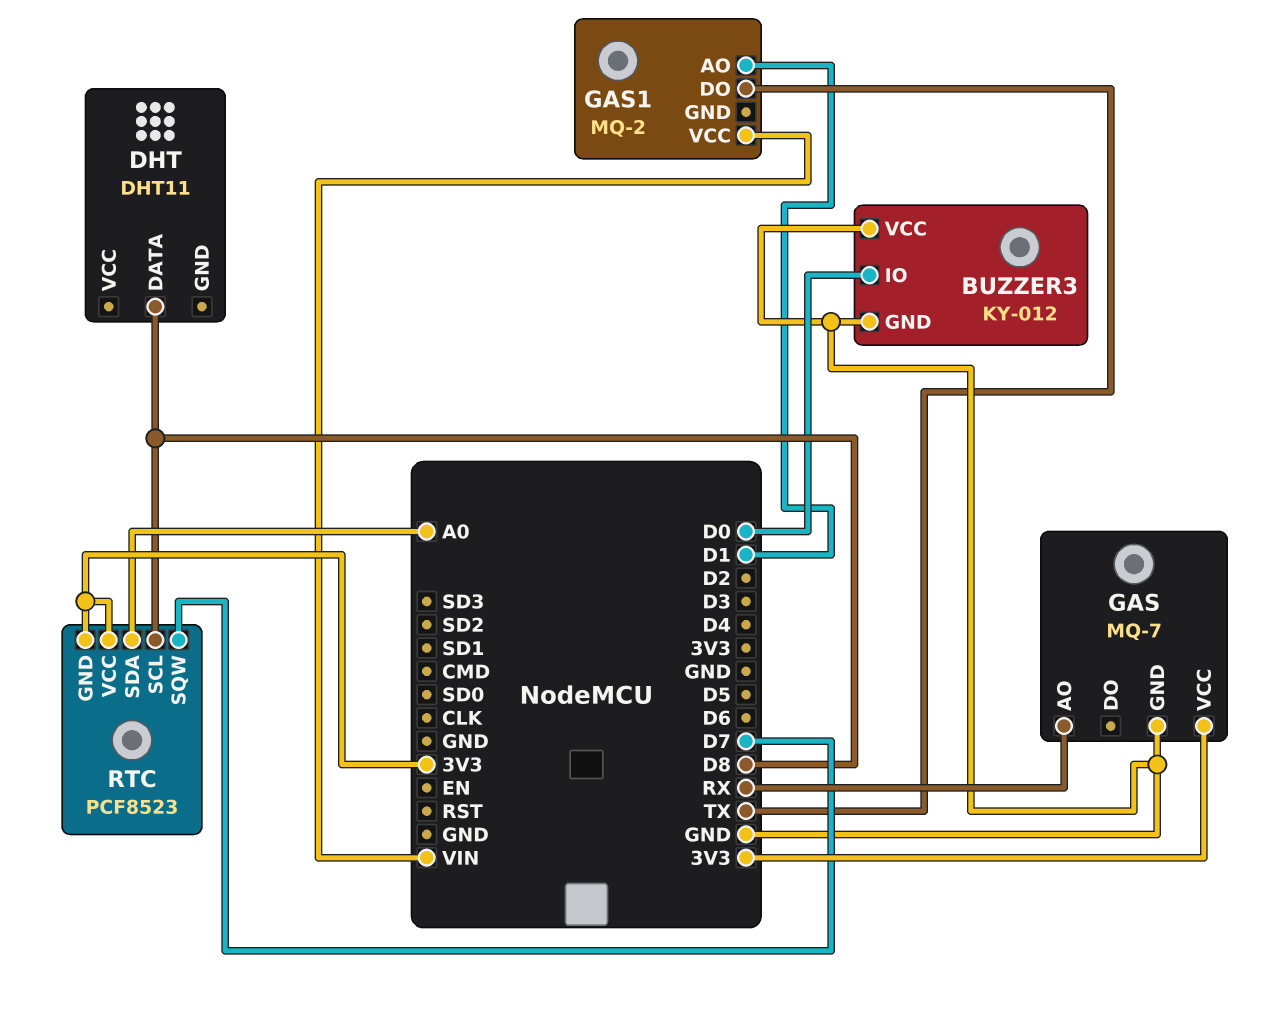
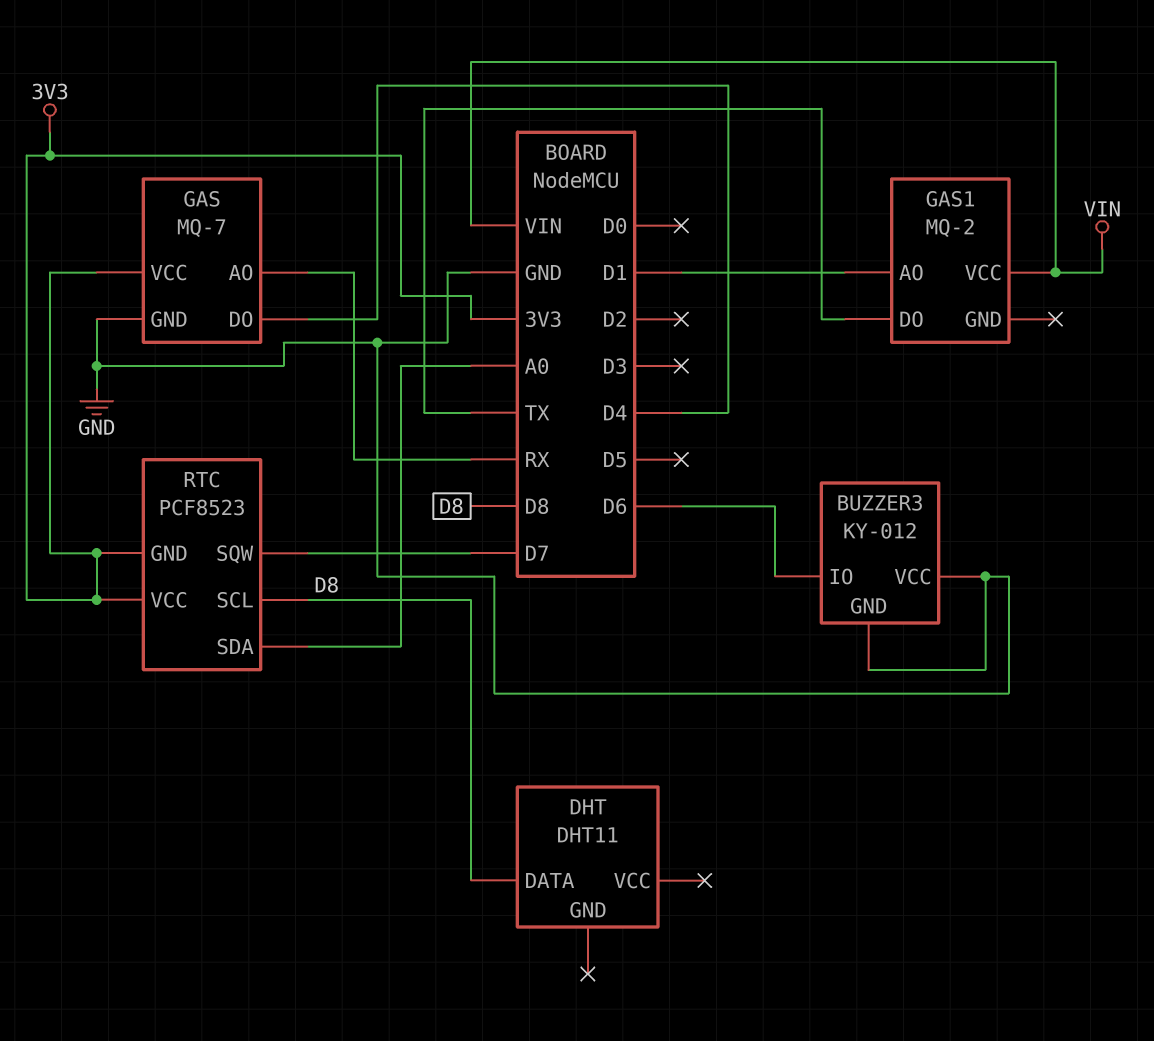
BUZZER3 pin IO: D0 -> D6
GAS pin DO: none -> D4

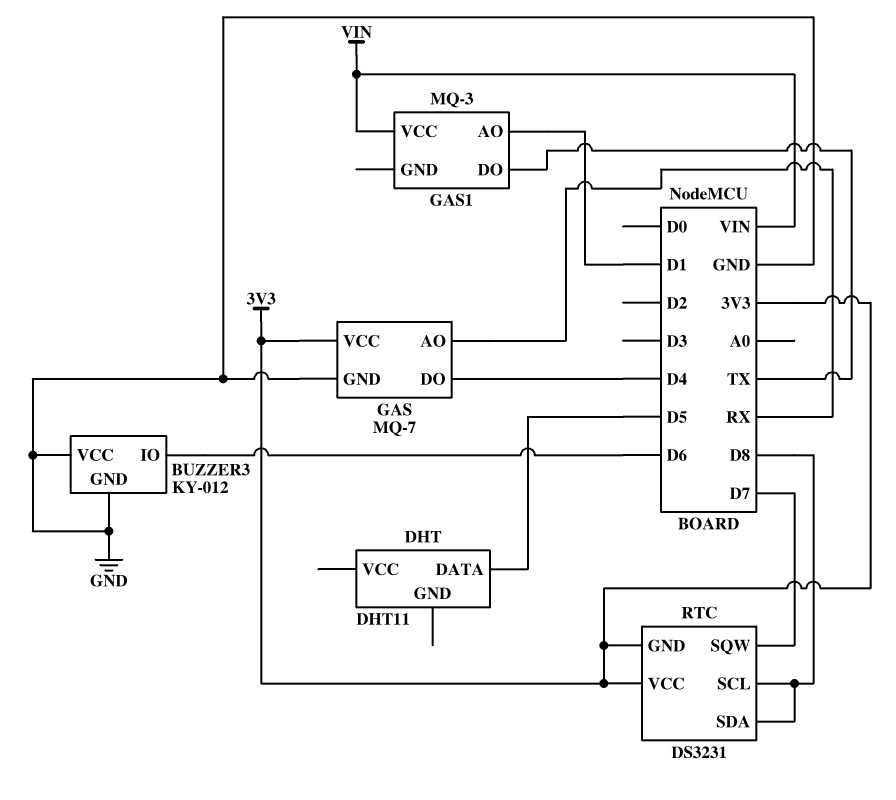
DHT pin DATA: D8 -> D5
GAS1: MQ-2 -> MQ-3
RTC: PCF8523 -> DS3231
RTC pin SDA: A0 -> D8

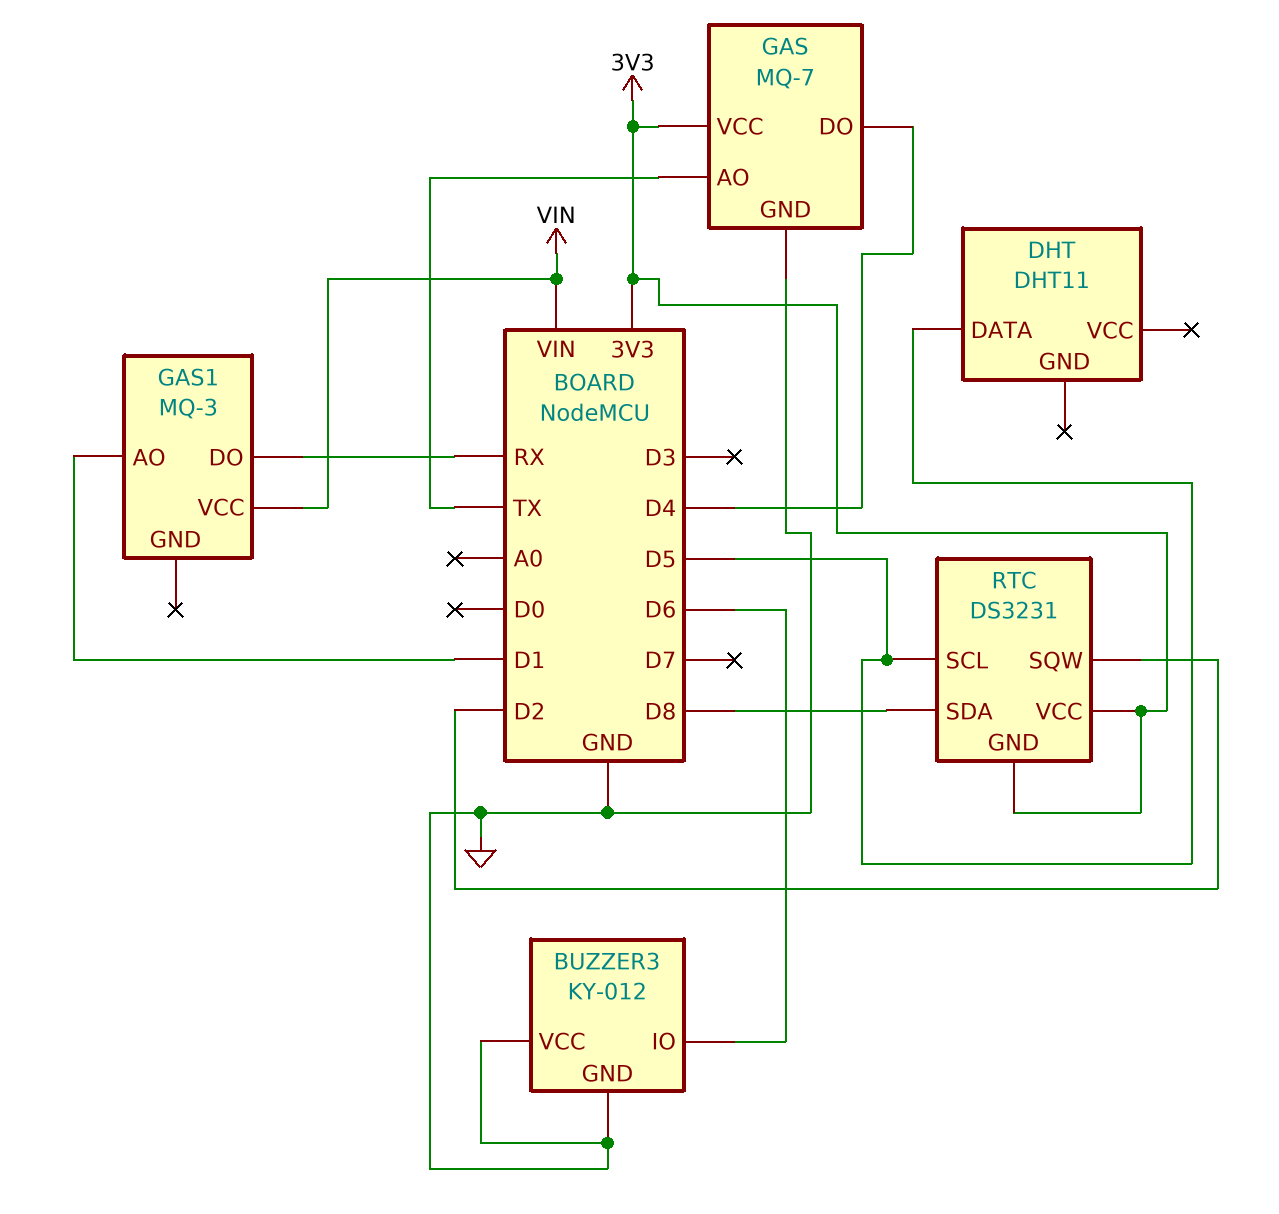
GAS pin AO: RX -> TX
GAS1 pin DO: TX -> RX
RTC pin SCL: D8 -> D5
RTC pin SQW: D7 -> D2

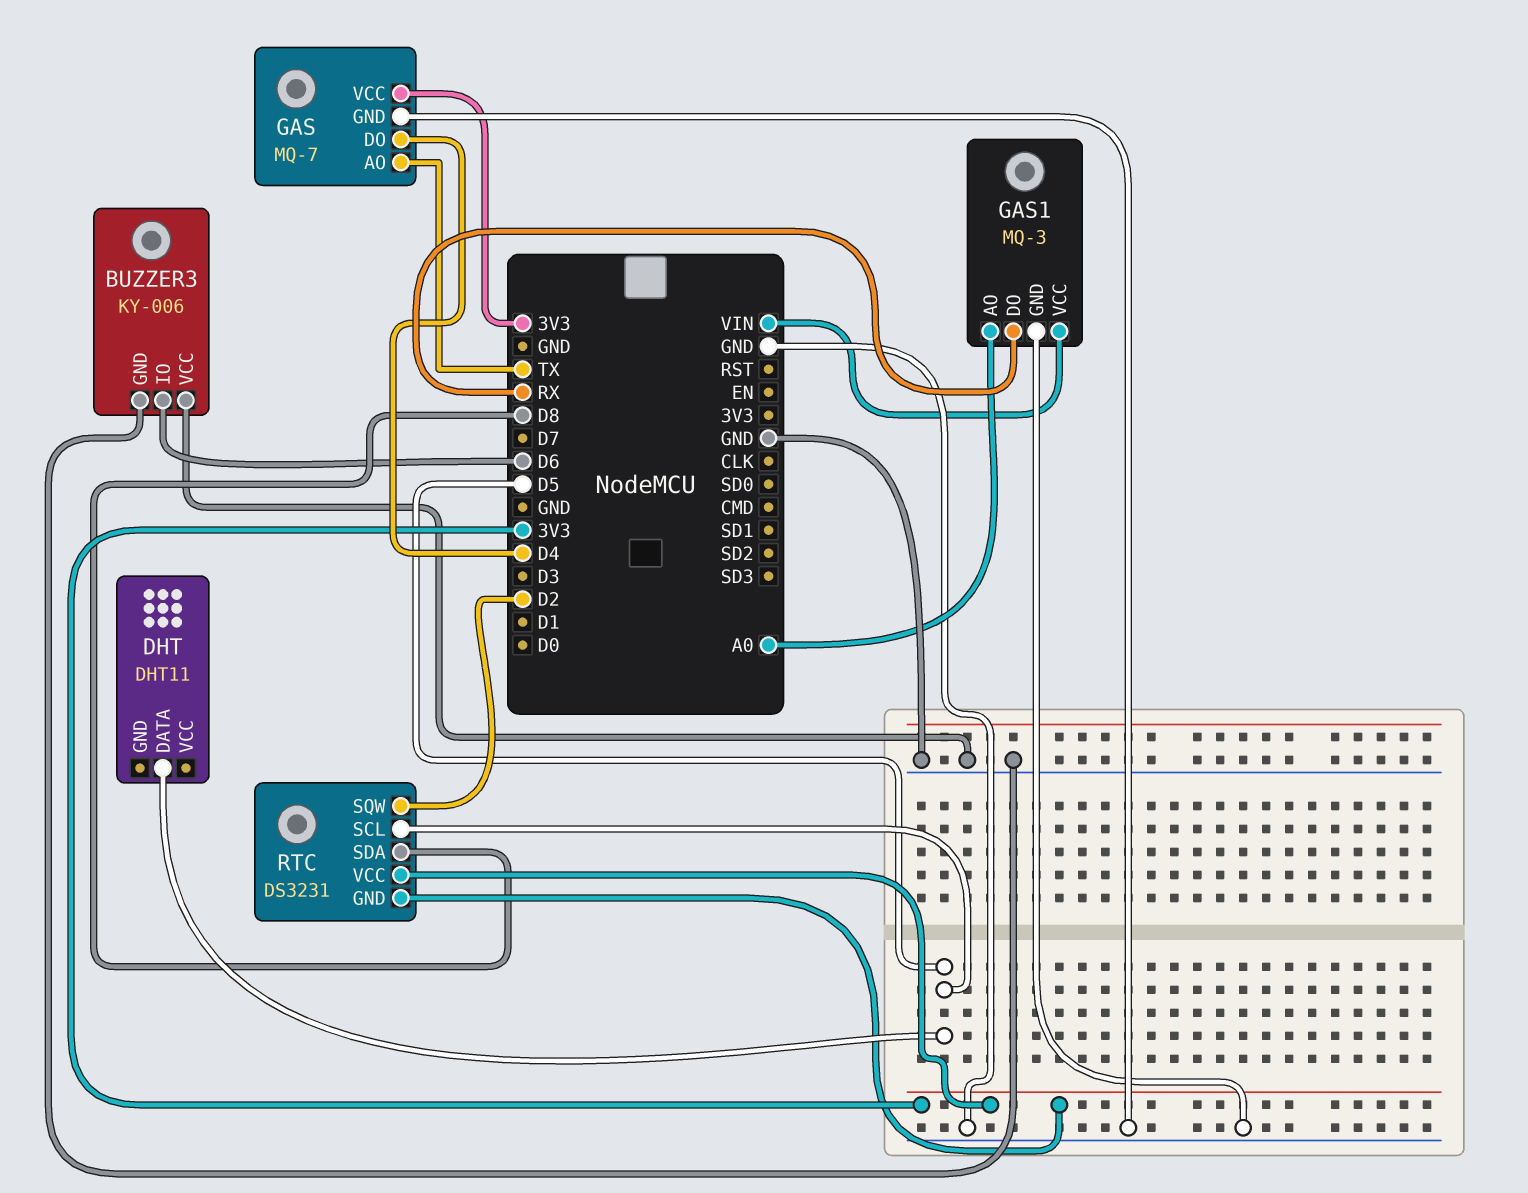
BUZZER3: KY-012 -> KY-006
GAS1 pin AO: D1 -> A0
GAS1 pin GND: none -> GND

